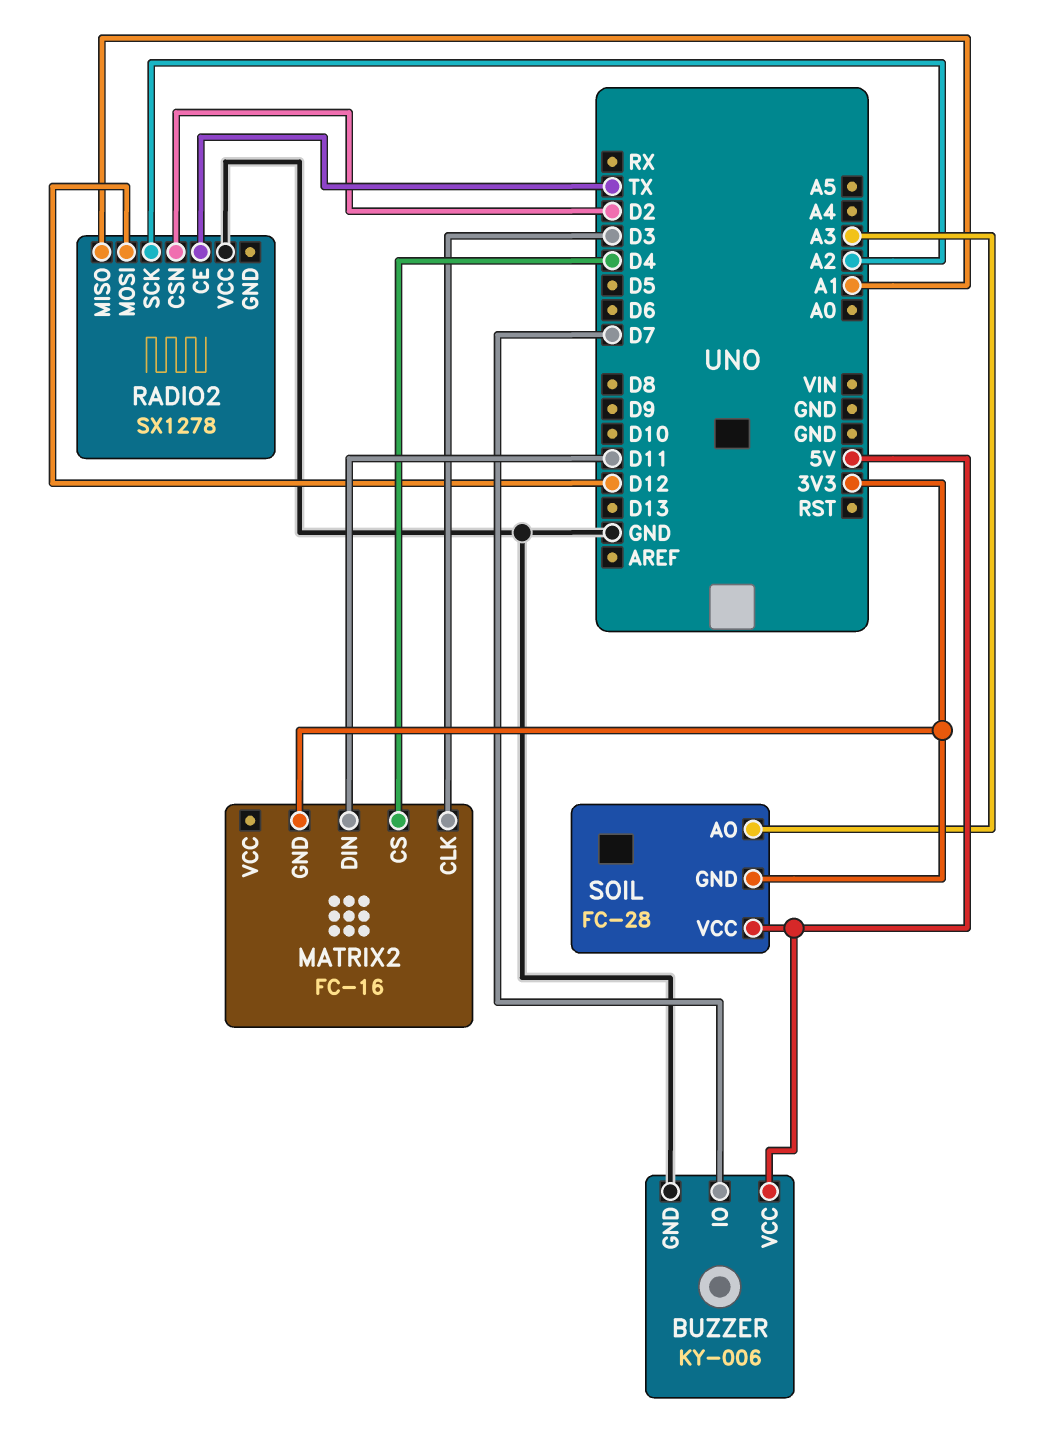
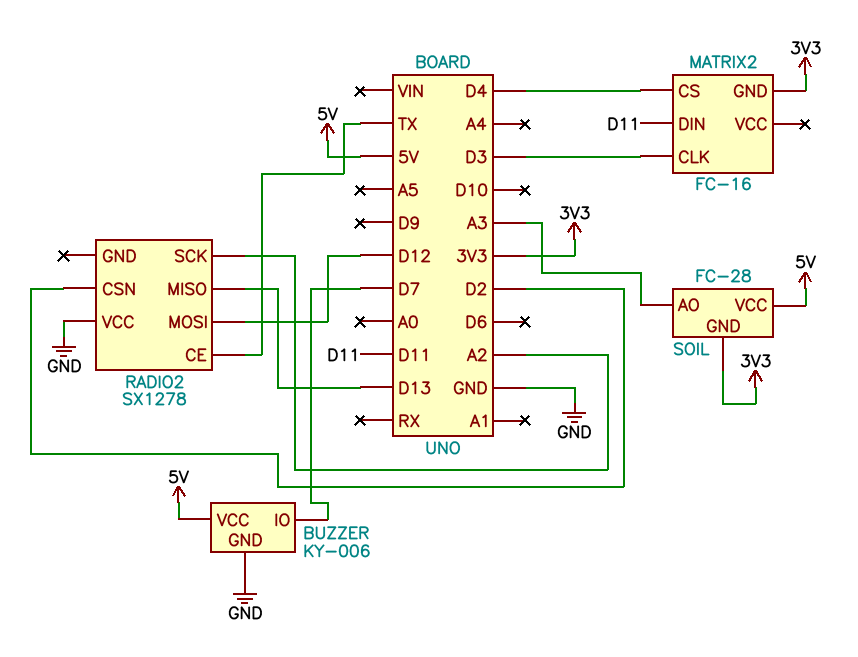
RADIO2 pin MISO: A1 -> D13

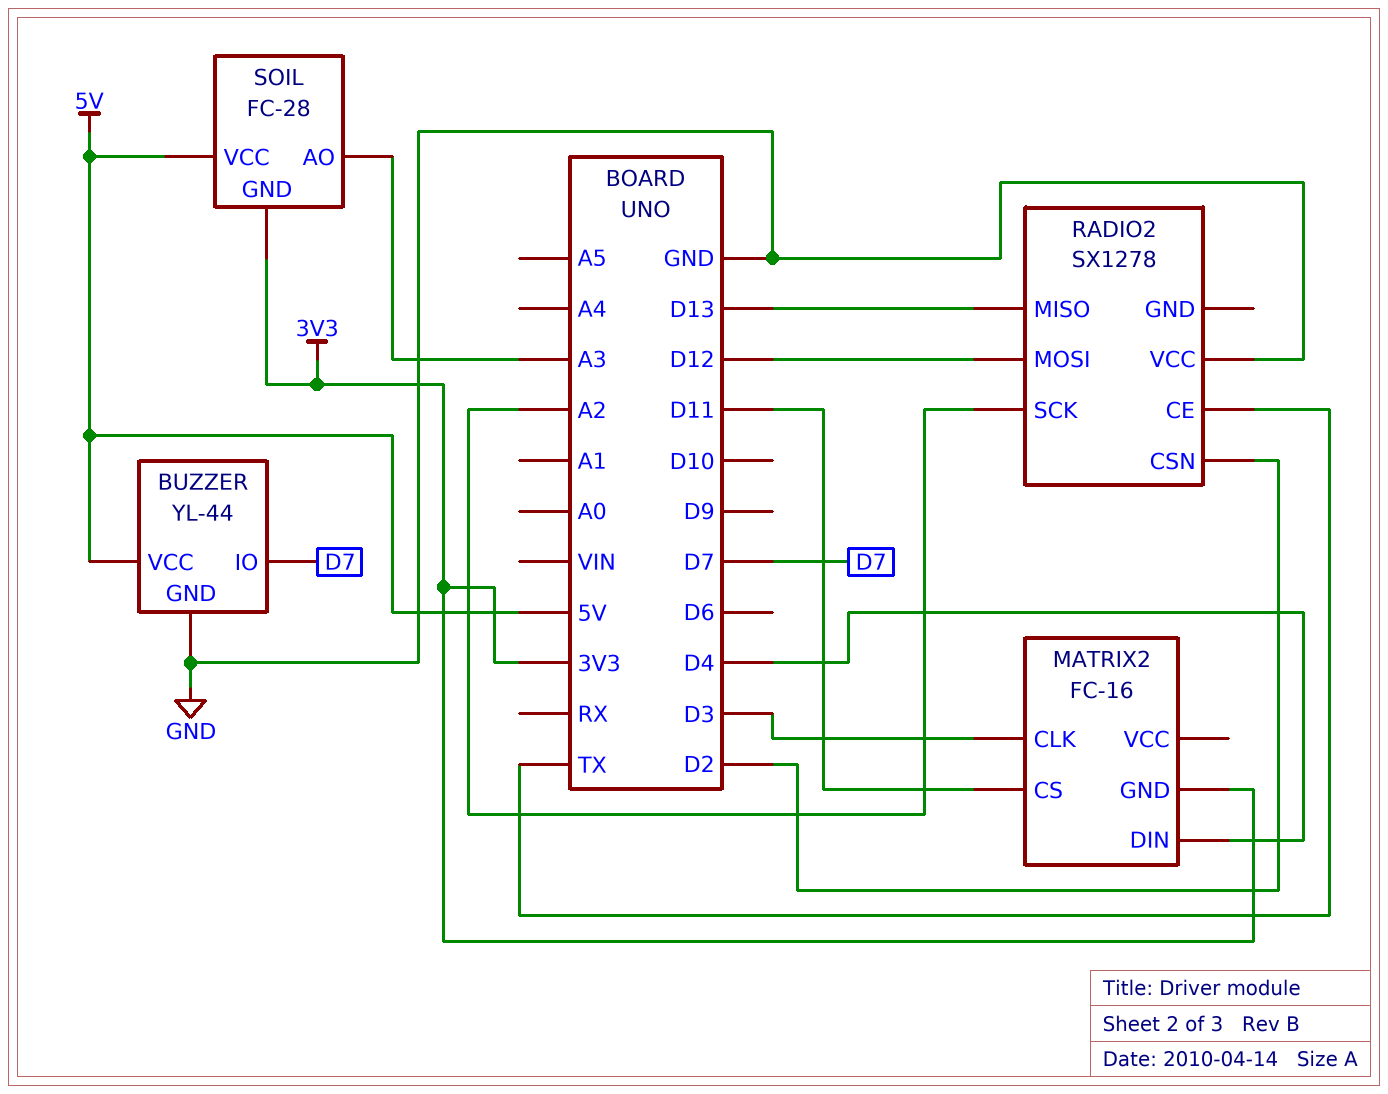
BUZZER: KY-006 -> YL-44
MATRIX2 pin CS: D4 -> D11
MATRIX2 pin DIN: D11 -> D4

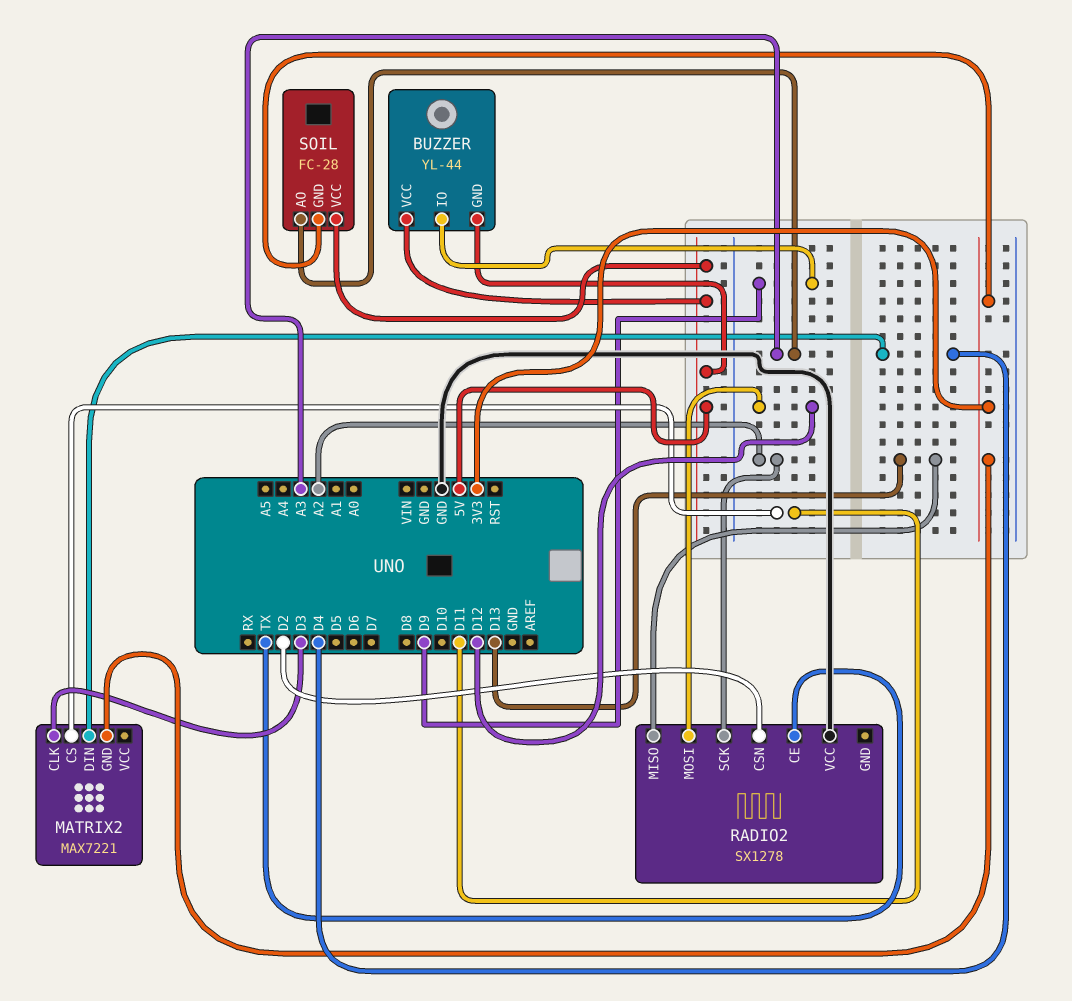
BUZZER pin GND: GND -> 5V
BUZZER pin IO: D7 -> D9
MATRIX2: FC-16 -> MAX7221

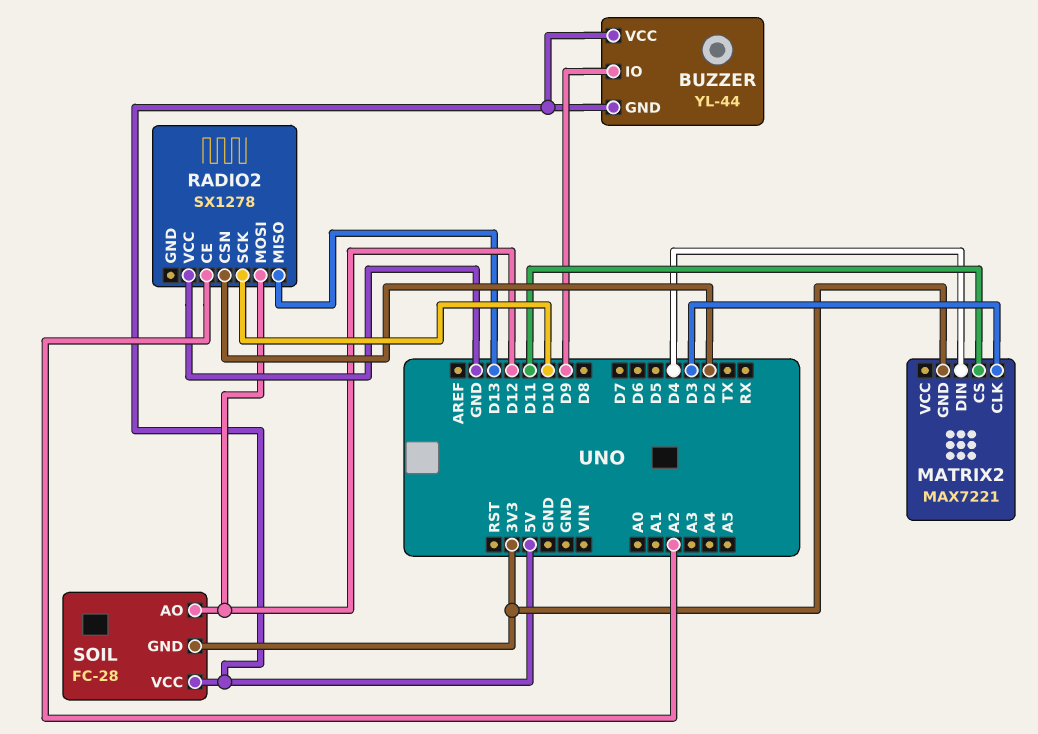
RADIO2 pin CE: TX -> A2
RADIO2 pin SCK: A2 -> D10
SOIL pin AO: A3 -> D12

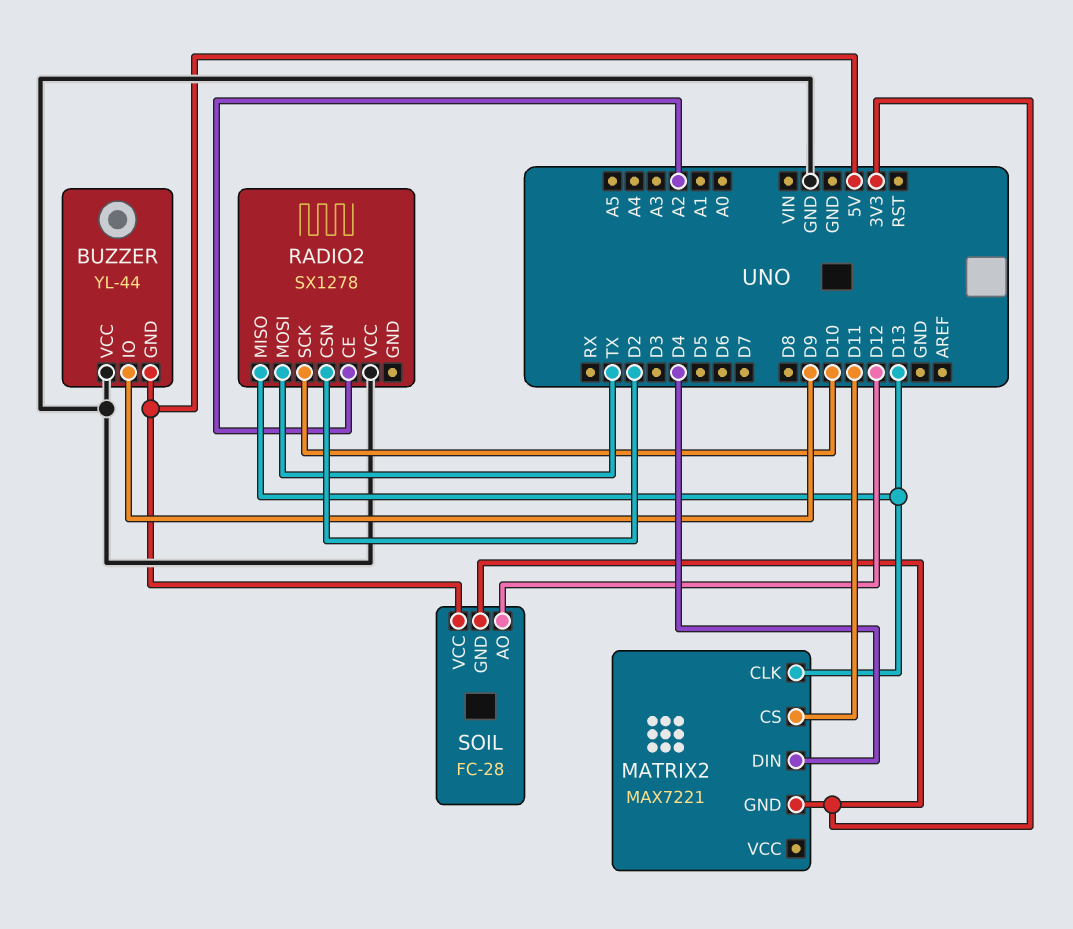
BUZZER pin VCC: 5V -> GND
MATRIX2 pin CLK: D3 -> D13
RADIO2 pin MOSI: D12 -> TX

